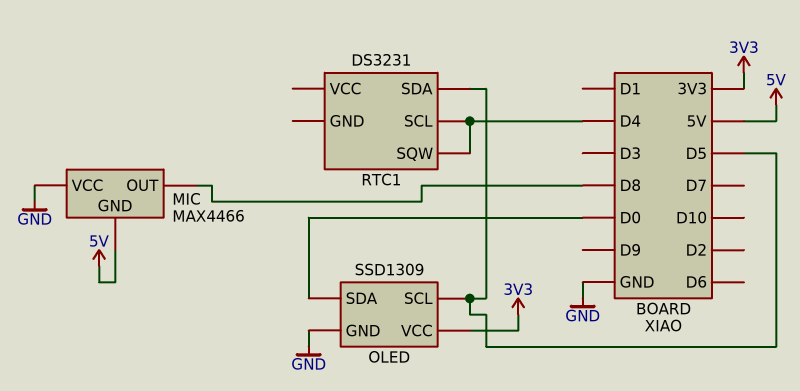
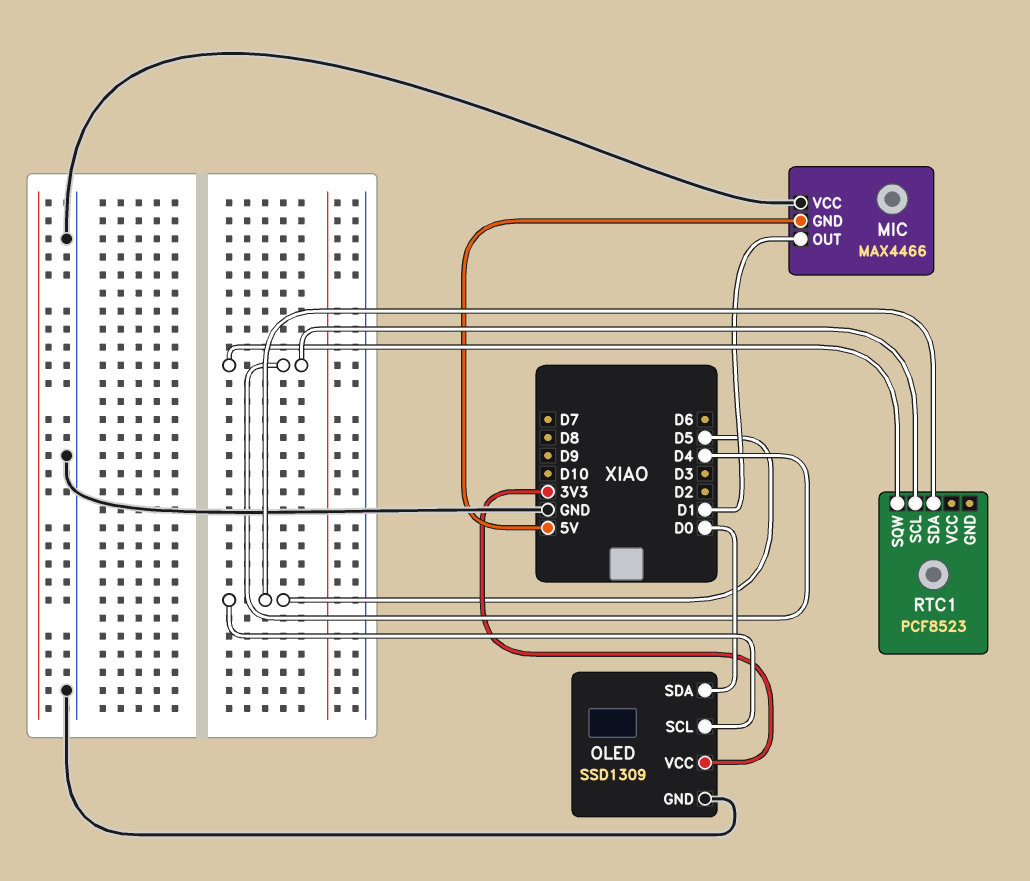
MIC pin OUT: D8 -> D1
RTC1: DS3231 -> PCF8523

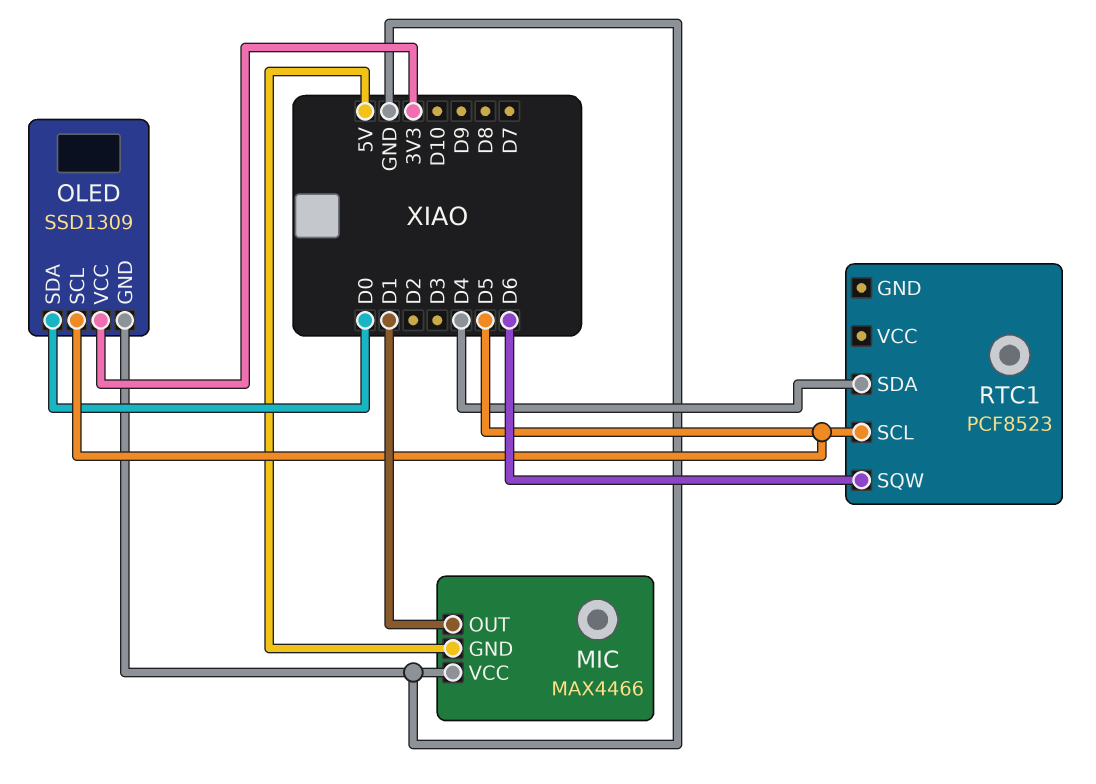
RTC1 pin SCL: D4 -> D5
RTC1 pin SDA: D5 -> D4
RTC1 pin SQW: D4 -> D6

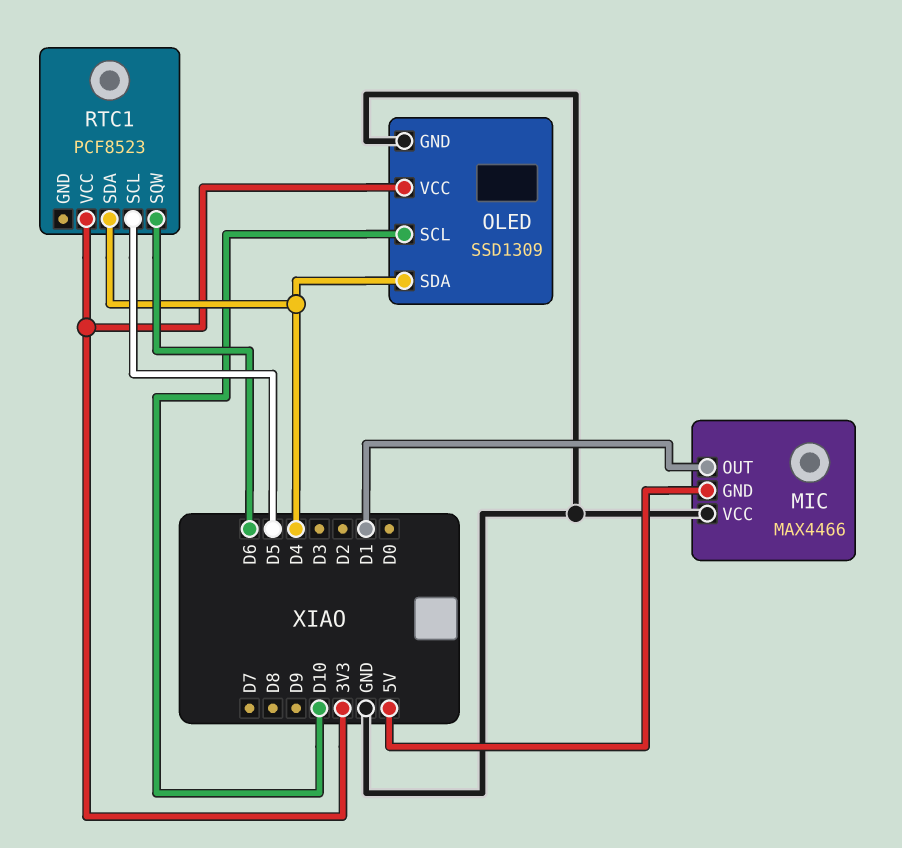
OLED pin SCL: D5 -> D10
OLED pin SDA: D0 -> D4
RTC1 pin VCC: none -> 3V3

